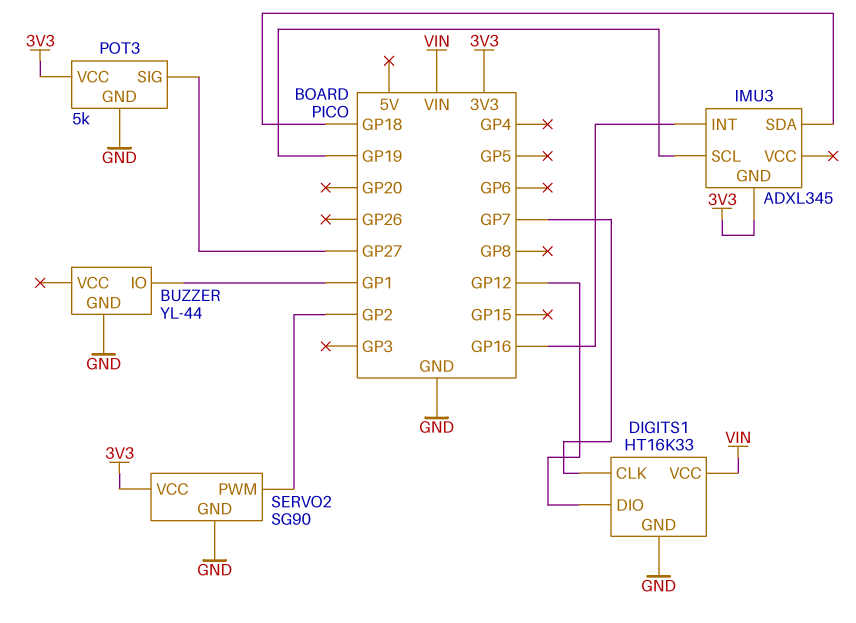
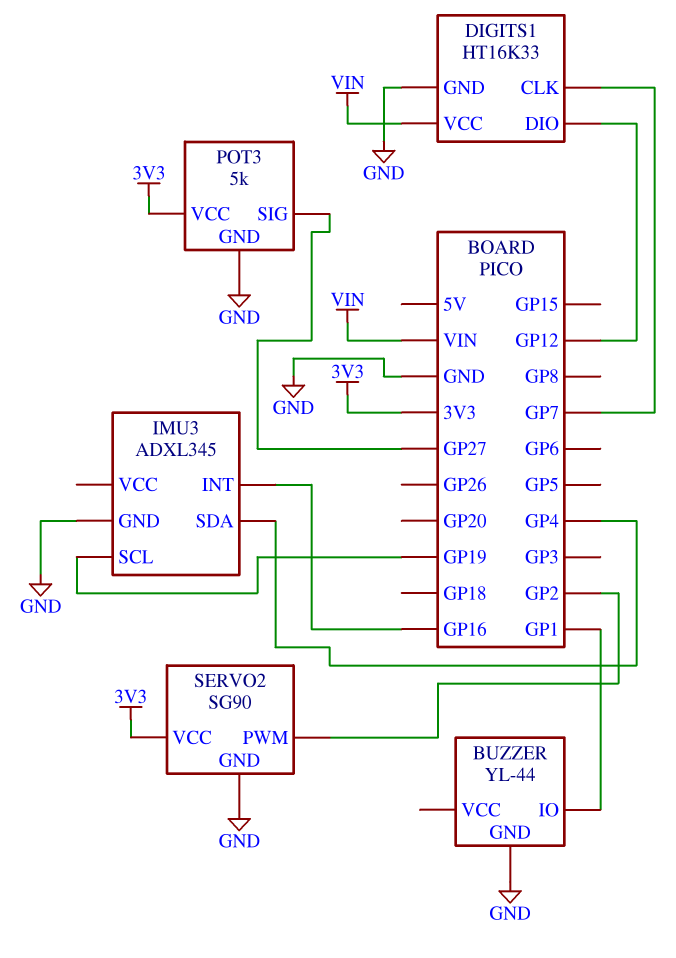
IMU3 pin GND: 3V3 -> GND
IMU3 pin SDA: GP18 -> GP4

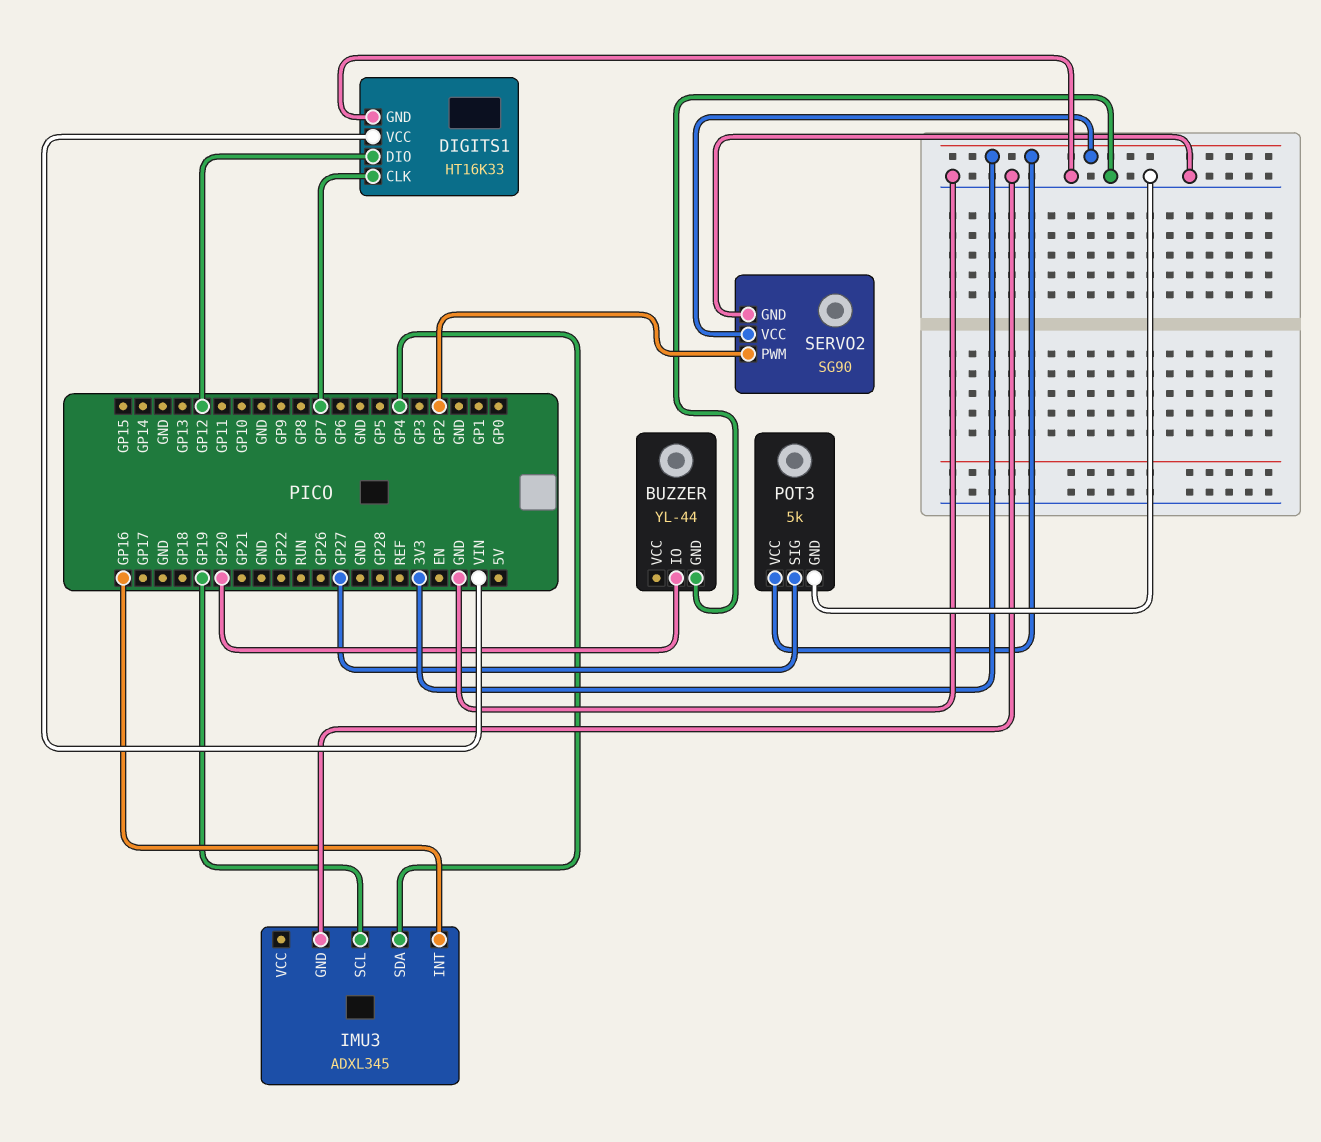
BUZZER pin IO: GP1 -> GP20

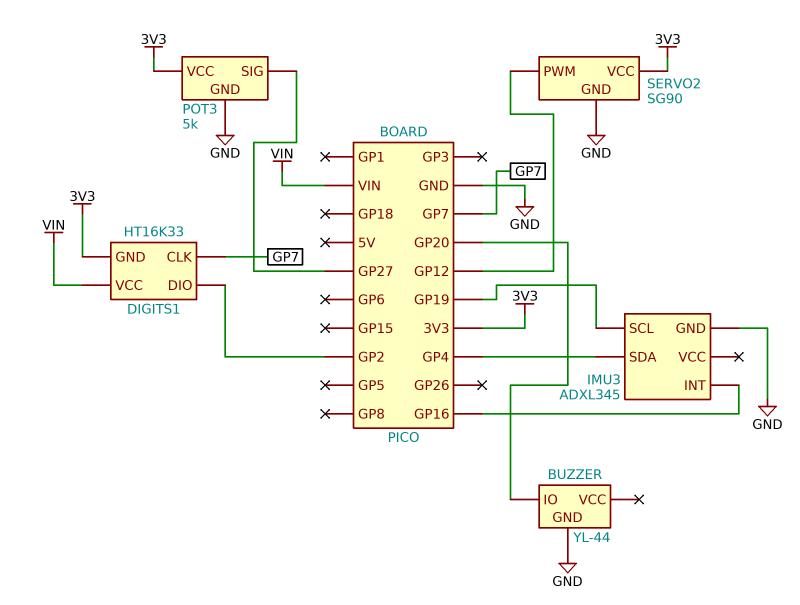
DIGITS1 pin DIO: GP12 -> GP2
DIGITS1 pin GND: GND -> 3V3
SERVO2 pin PWM: GP2 -> GP12

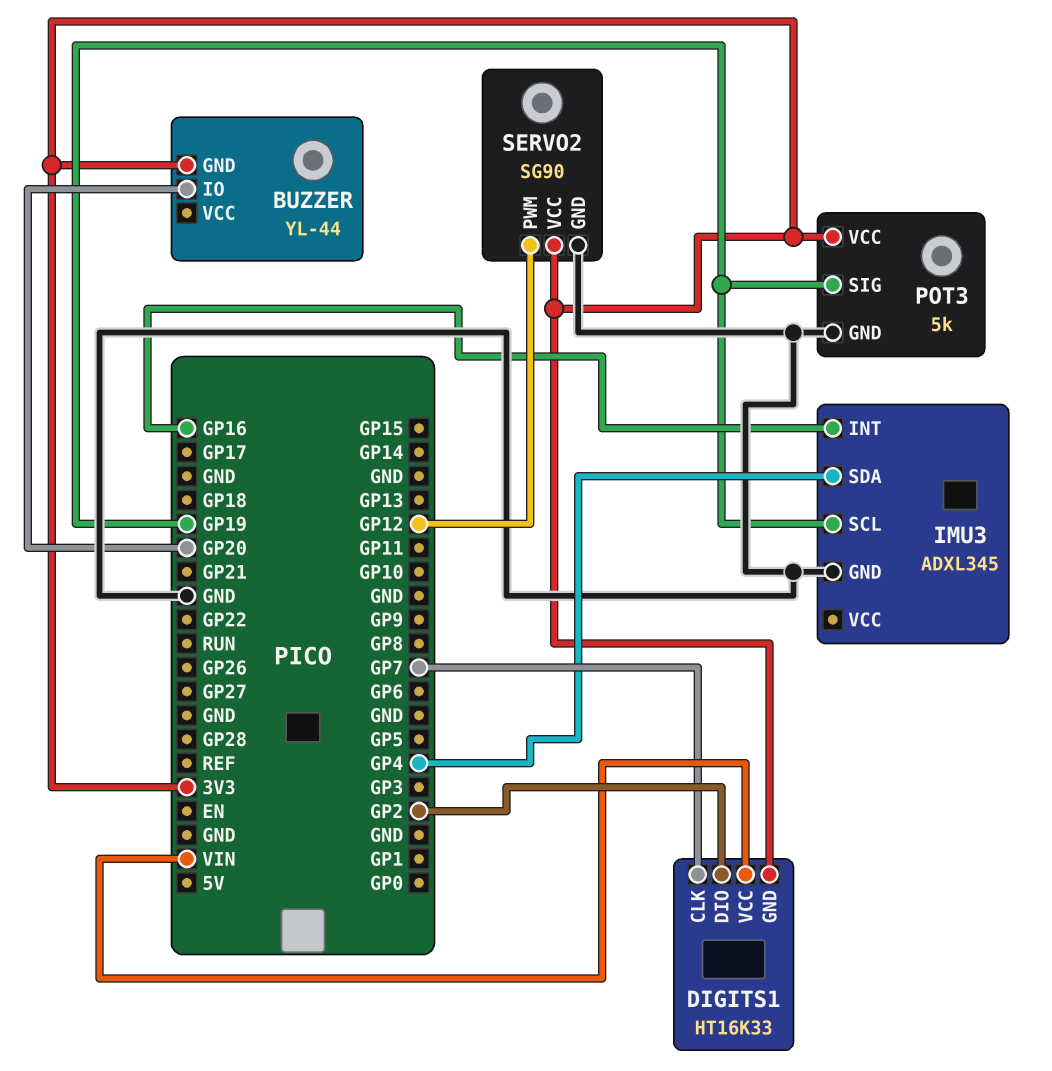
BUZZER pin GND: GND -> 3V3
POT3 pin SIG: GP27 -> GP19

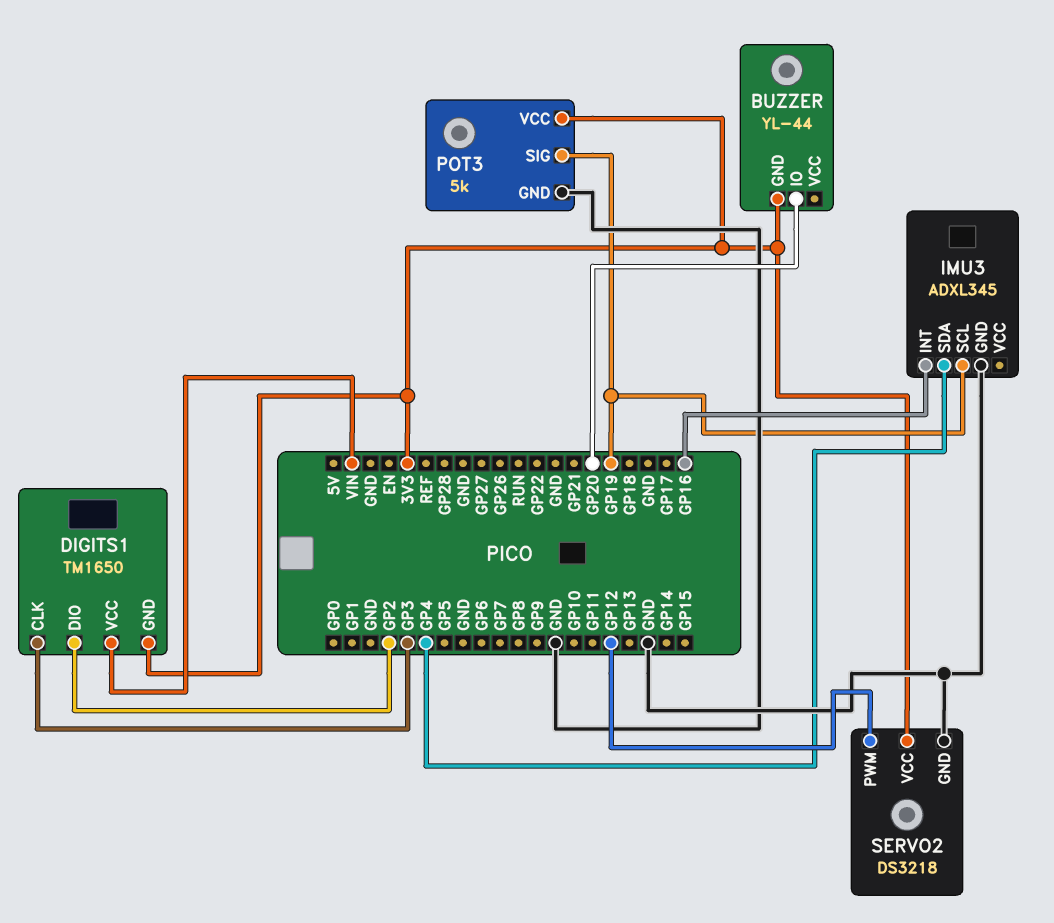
DIGITS1: HT16K33 -> TM1650
DIGITS1 pin CLK: GP7 -> GP3
SERVO2: SG90 -> DS3218

